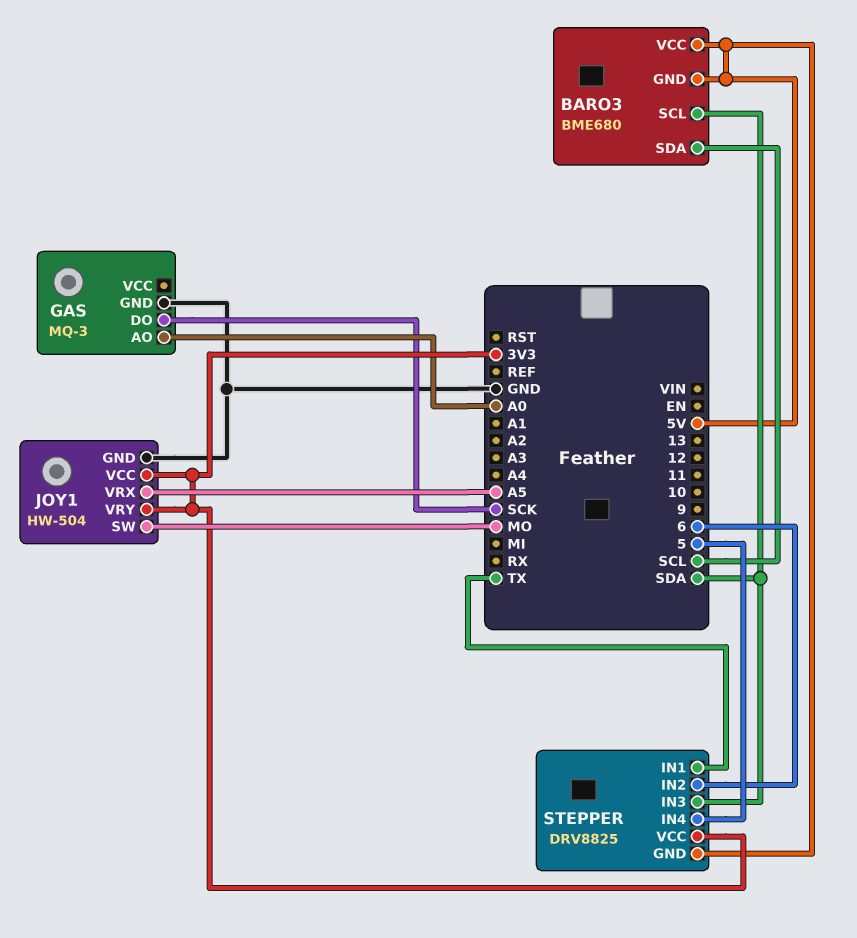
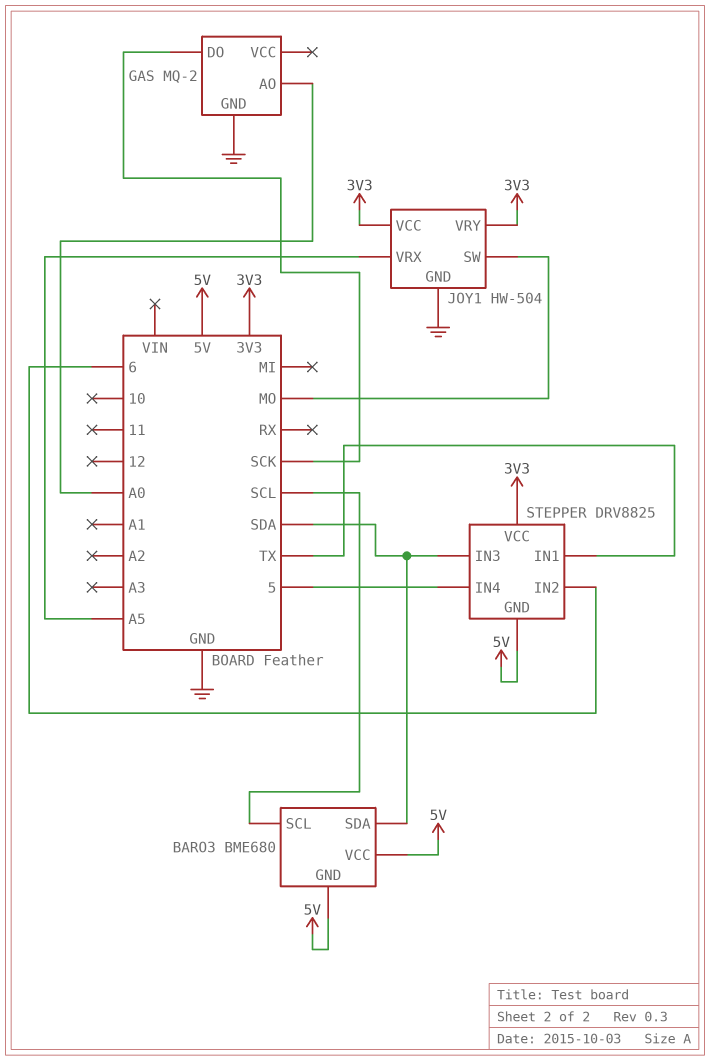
BARO3 pin SCL: SDA -> SCL
BARO3 pin SDA: SCL -> SDA
GAS: MQ-3 -> MQ-2

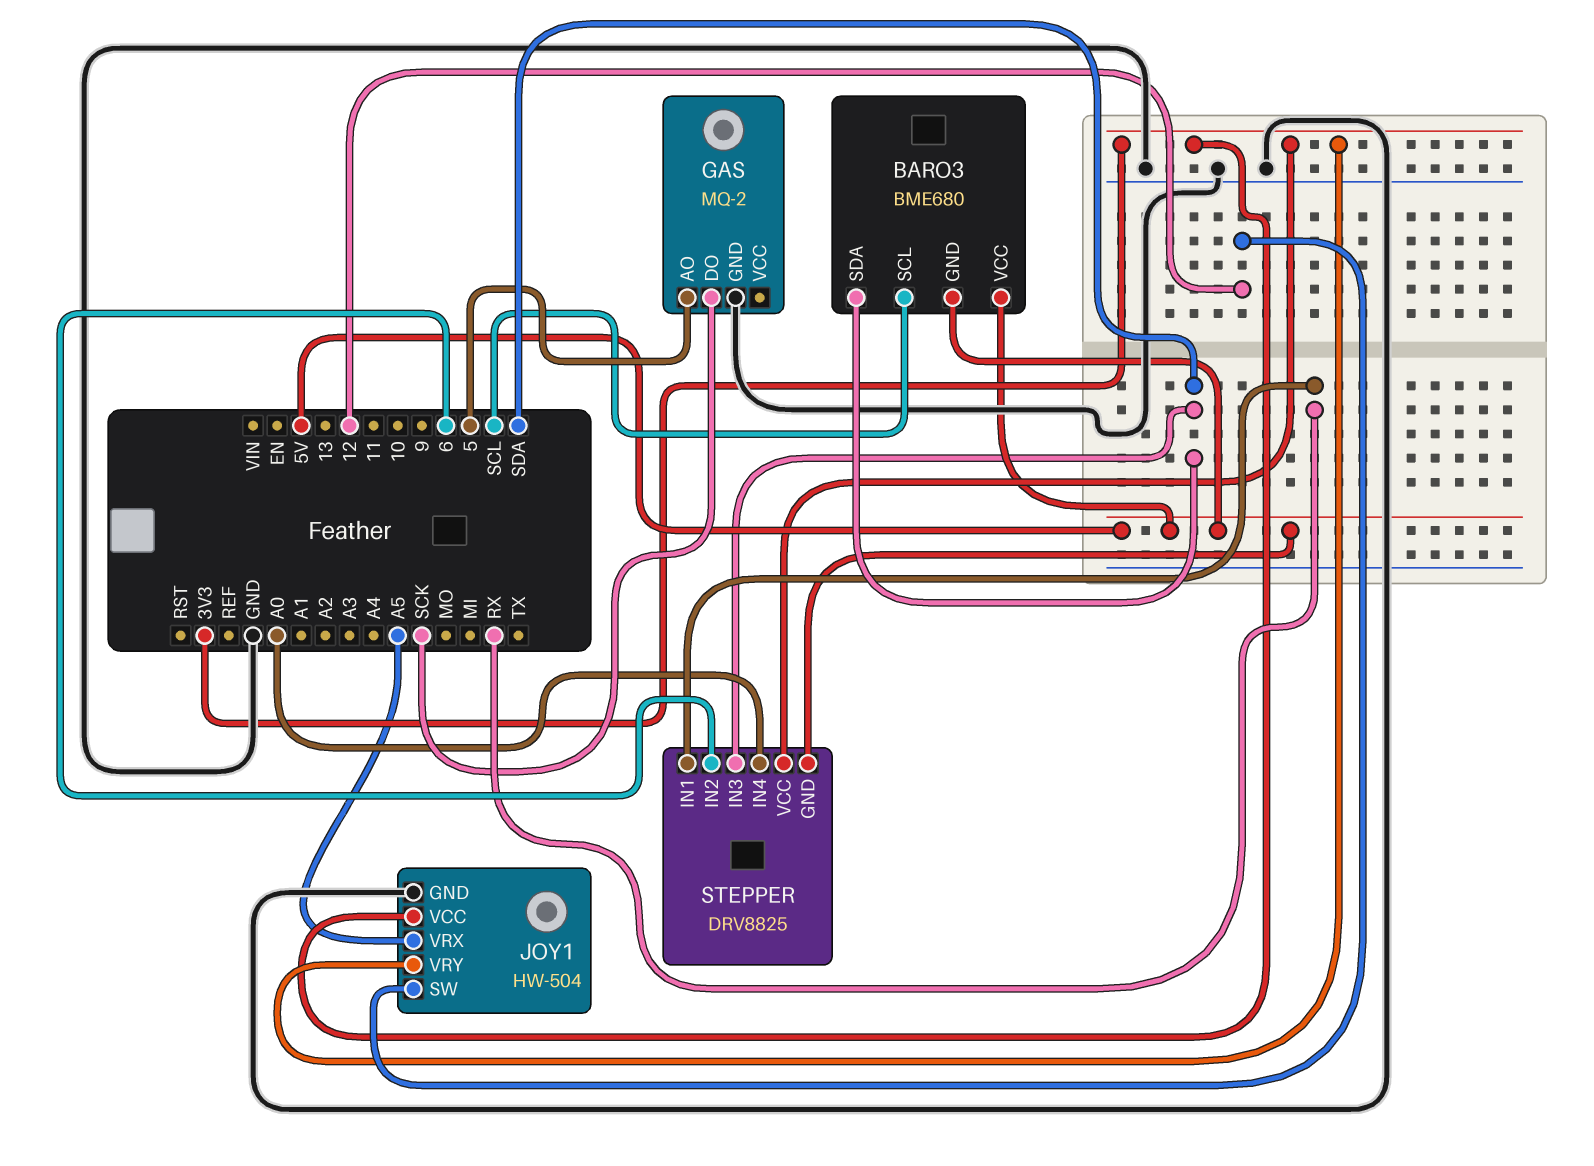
GAS pin AO: A0 -> 5
JOY1 pin SW: MO -> 12
STEPPER pin IN1: TX -> RX
STEPPER pin IN4: 5 -> A0

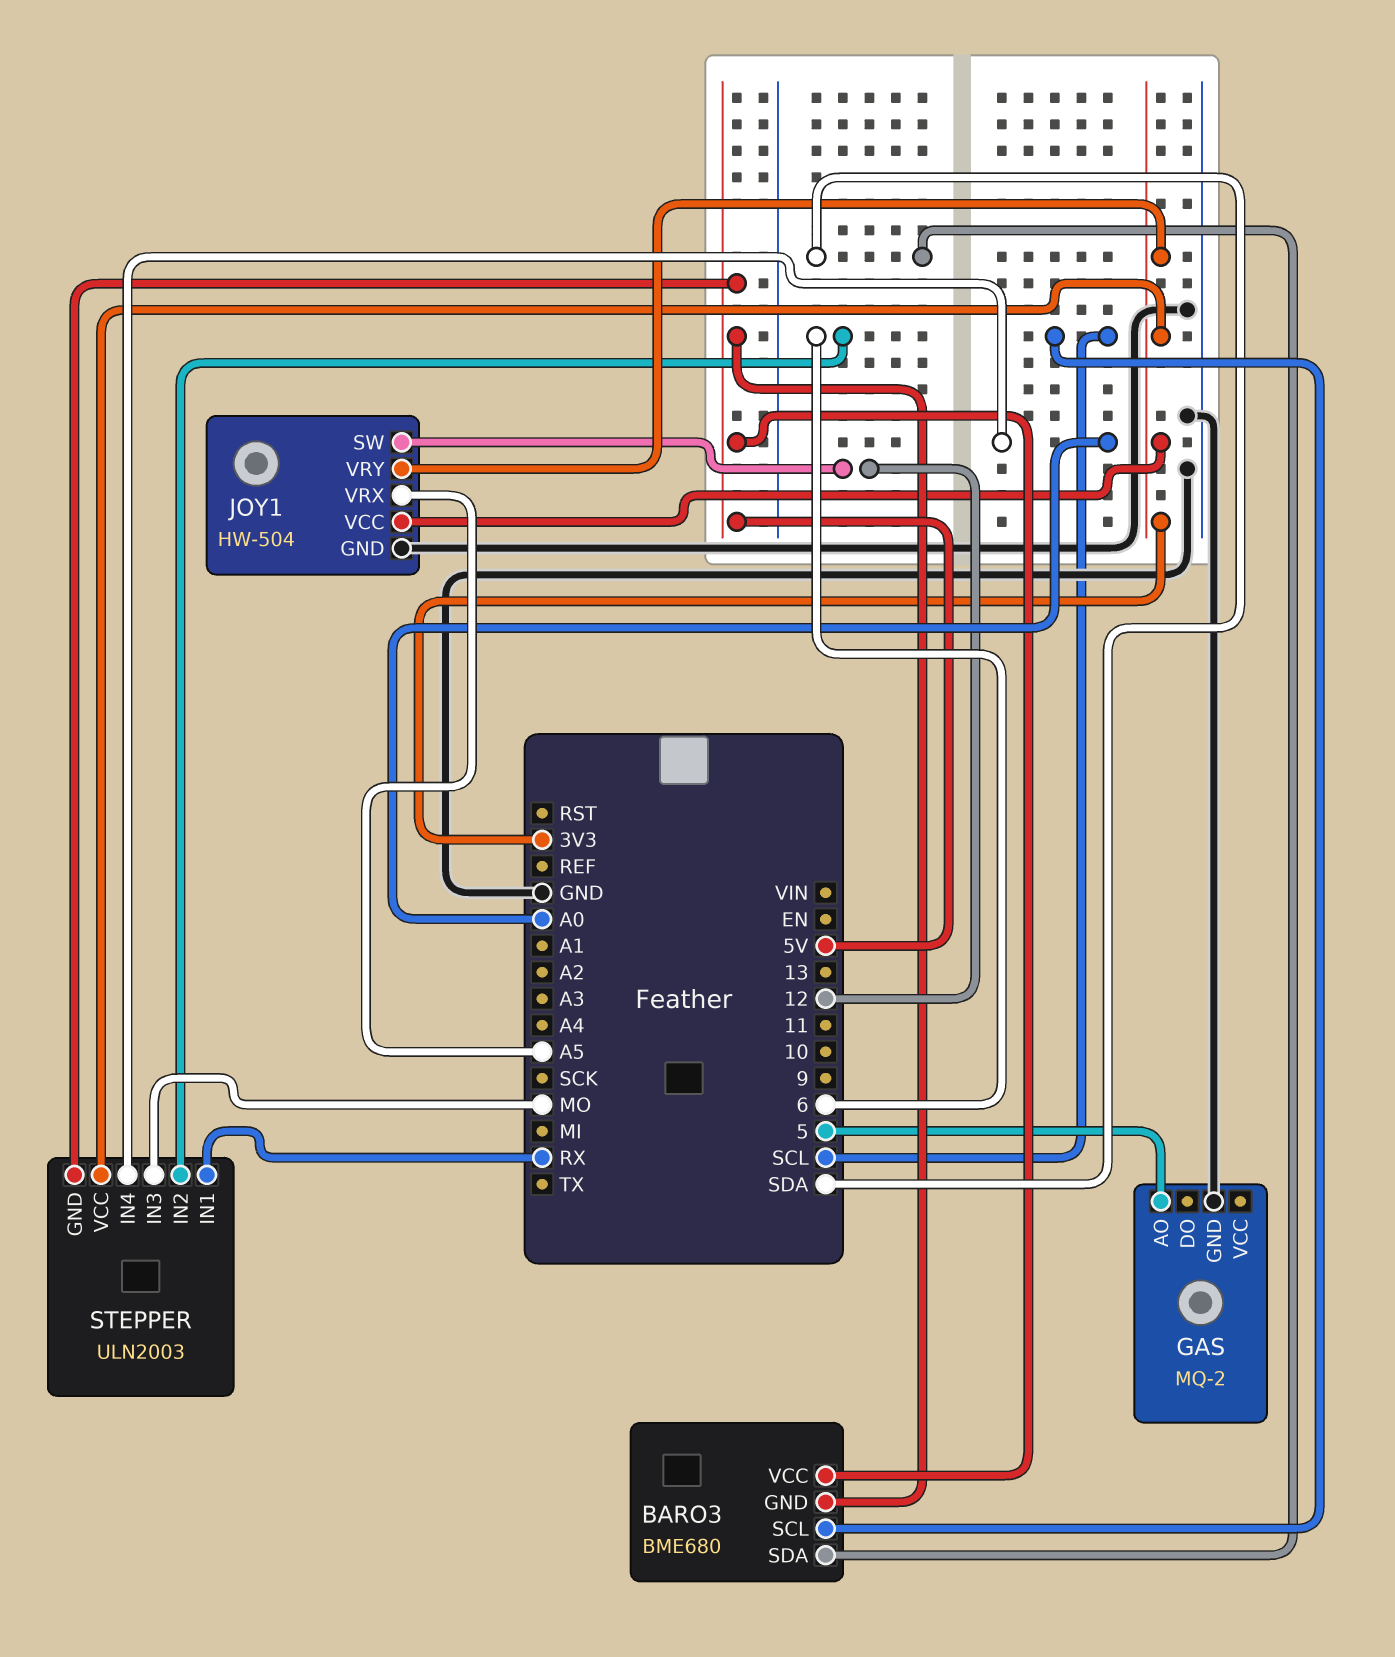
GAS pin DO: SCK -> none
STEPPER: DRV8825 -> ULN2003
STEPPER pin IN3: SDA -> MO

